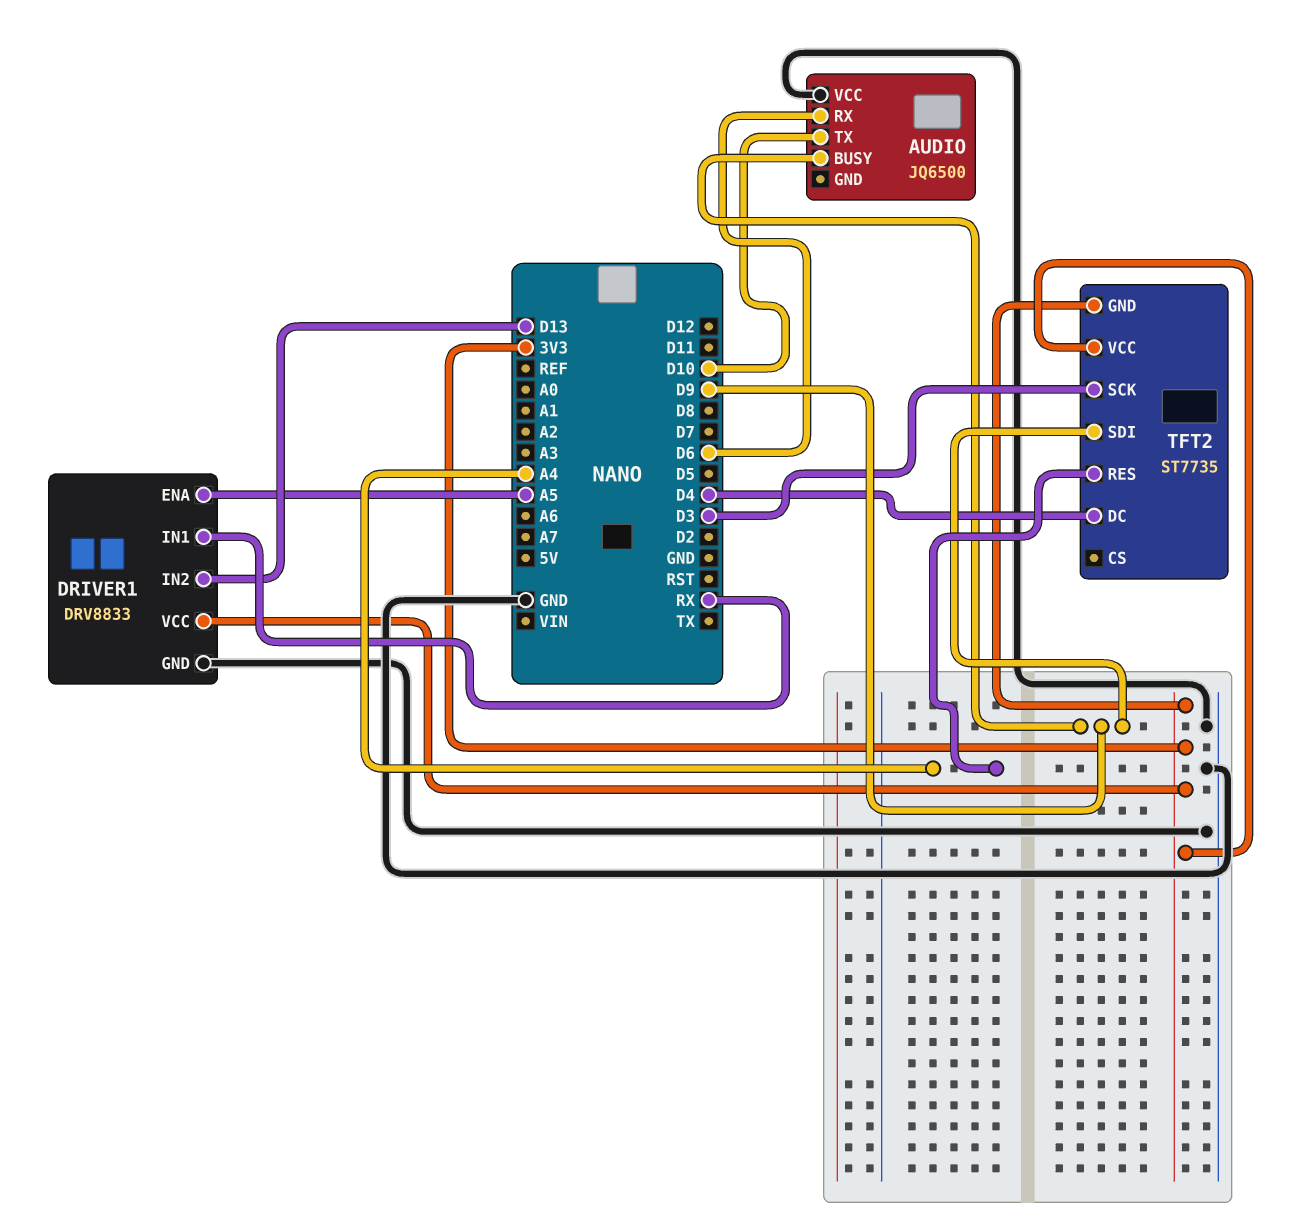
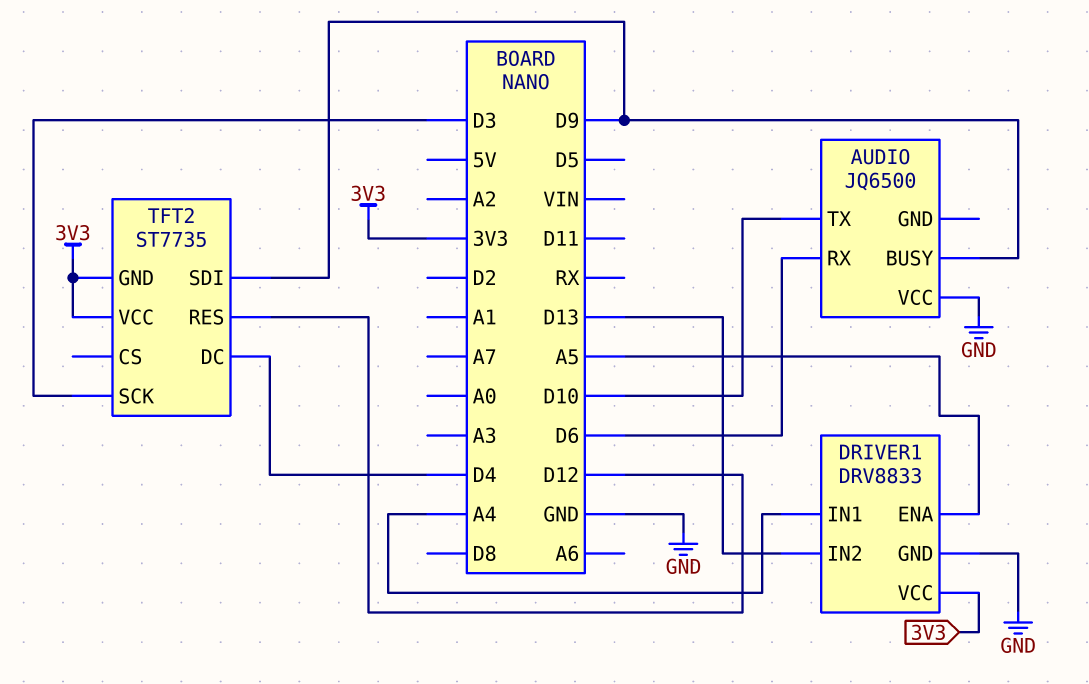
DRIVER1 pin IN1: RX -> A4
TFT2 pin RES: A4 -> D12

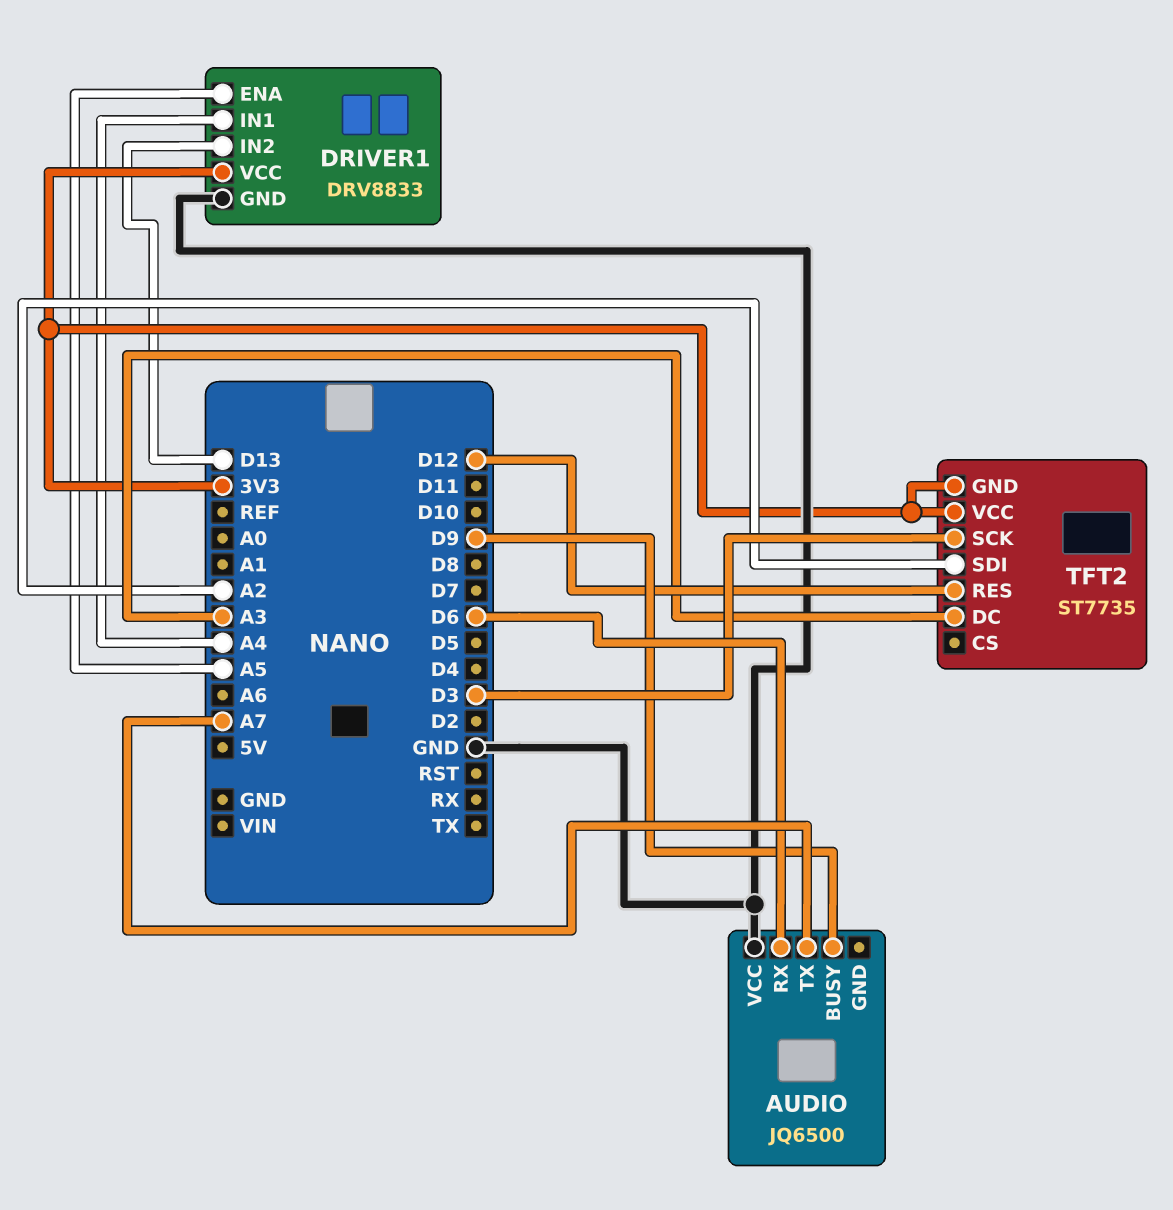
AUDIO pin TX: D10 -> A7
TFT2 pin DC: D4 -> A3
TFT2 pin SDI: D9 -> A2

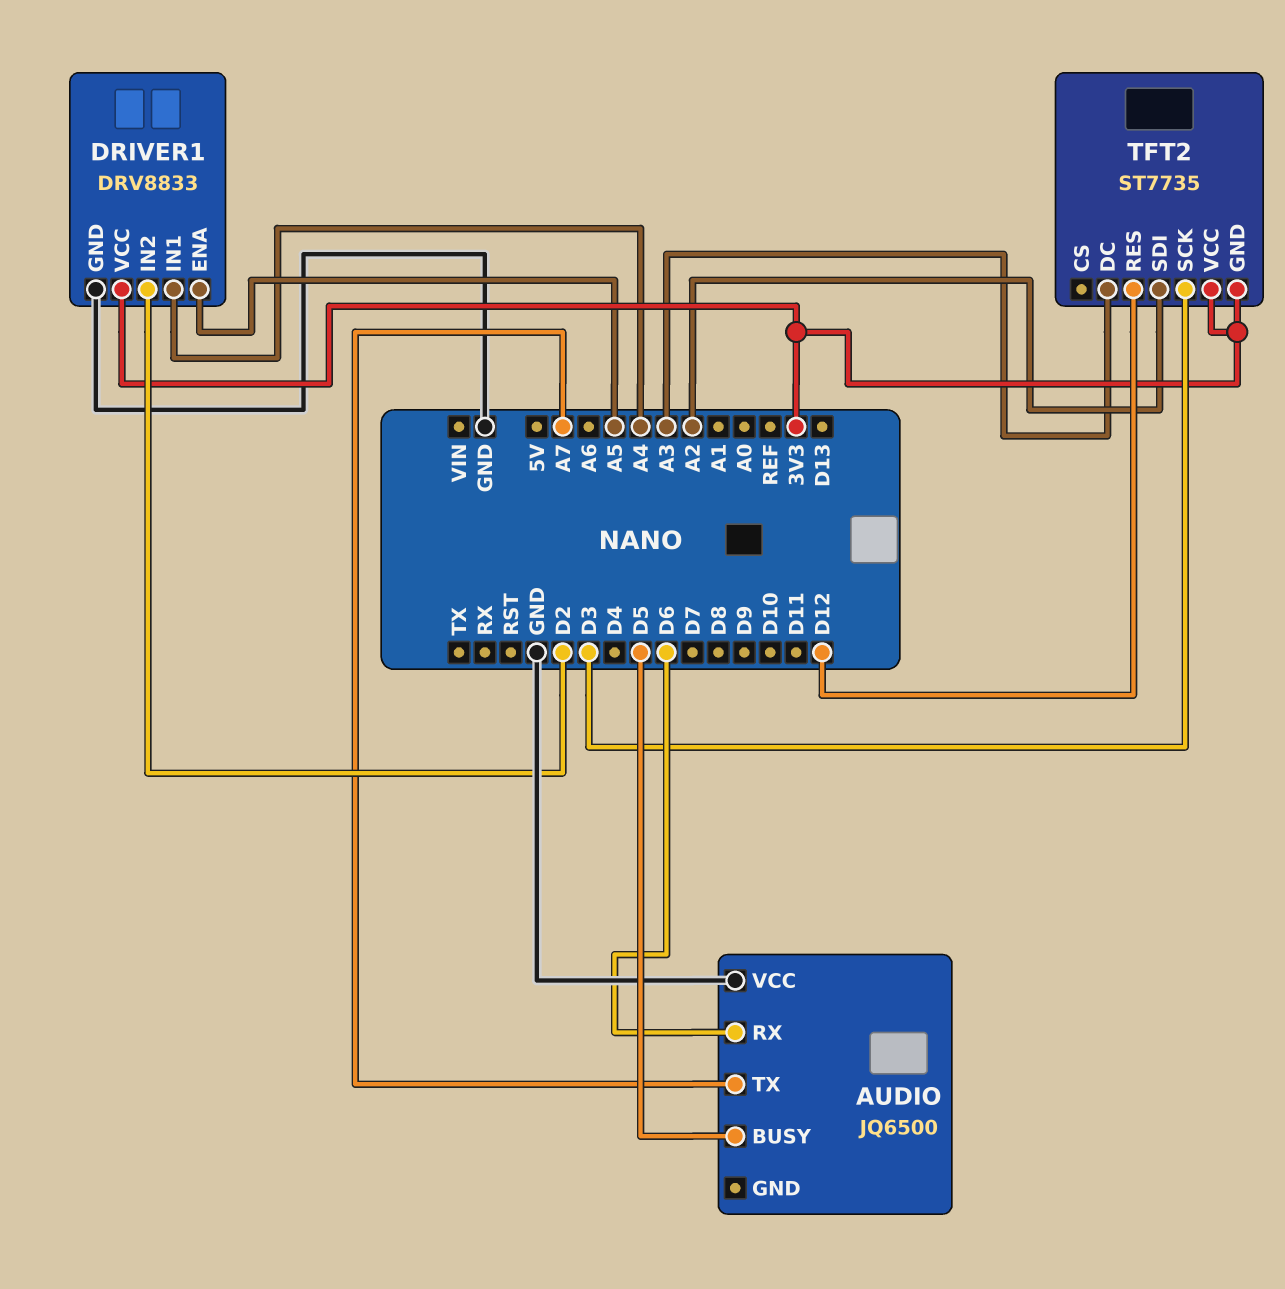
AUDIO pin BUSY: D9 -> D5
DRIVER1 pin IN2: D13 -> D2

